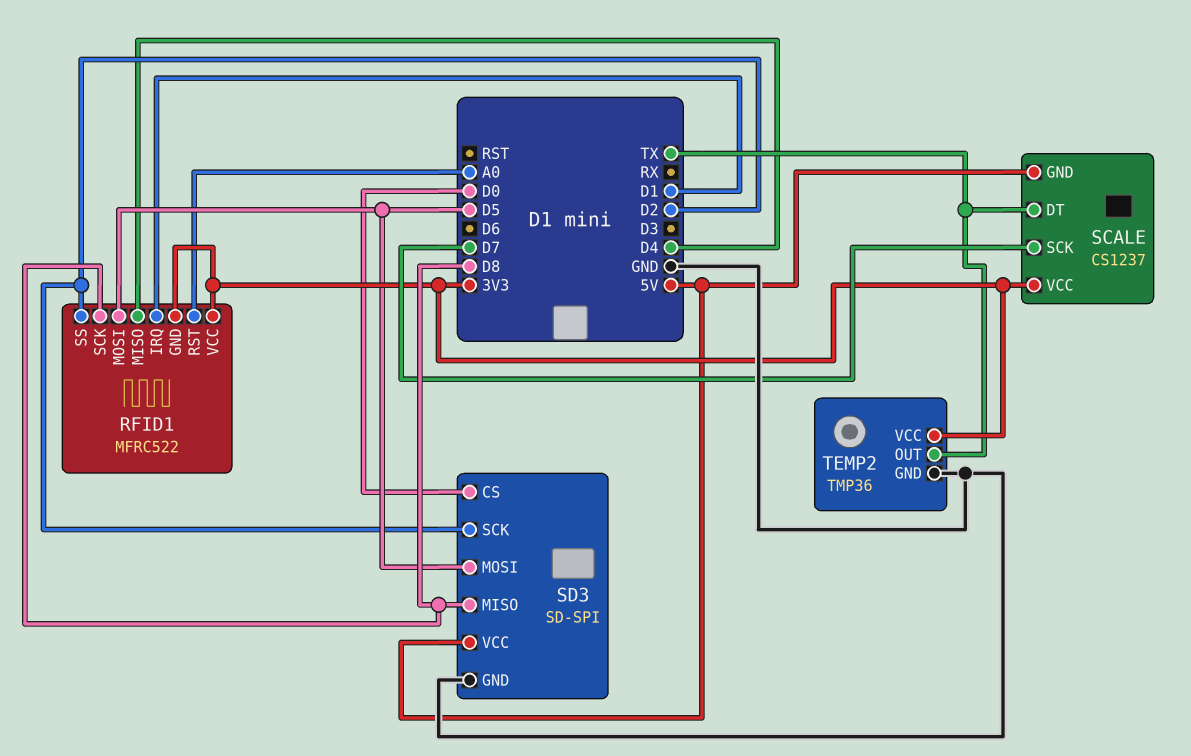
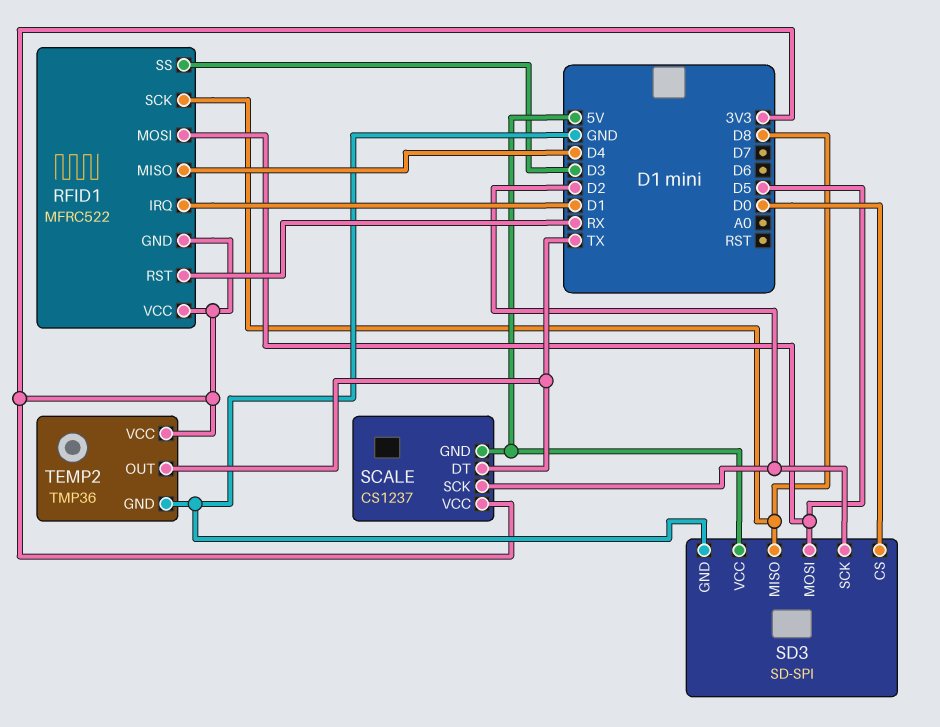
RFID1 pin RST: A0 -> RX
RFID1 pin SS: D2 -> D3
SCALE pin SCK: D7 -> D2

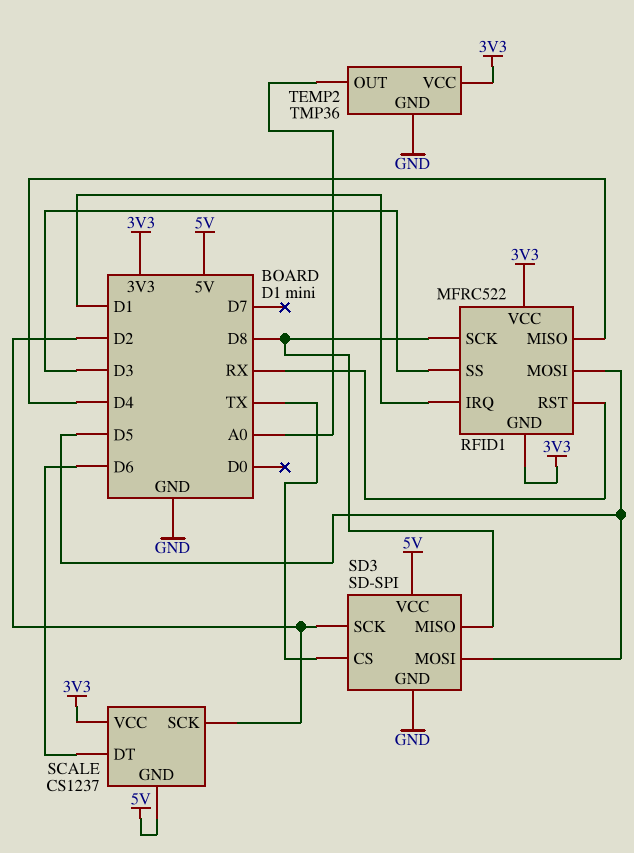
SCALE pin DT: TX -> D6
SD3 pin CS: D0 -> TX
TEMP2 pin OUT: TX -> A0

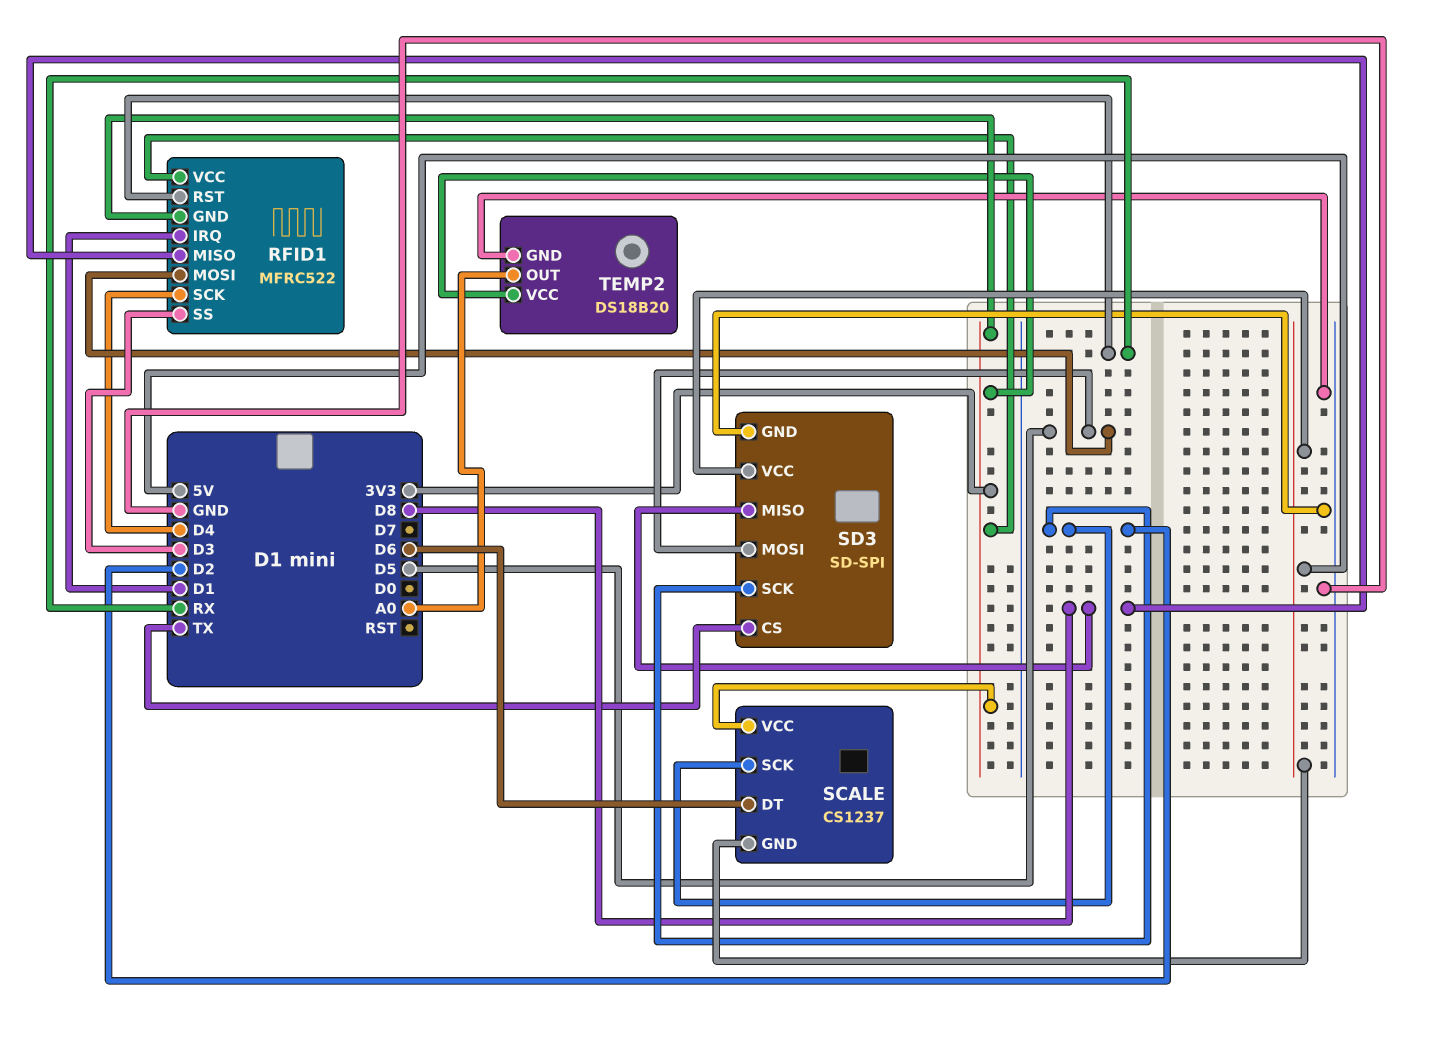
RFID1 pin MISO: D4 -> D8
RFID1 pin SCK: D8 -> D4
TEMP2: TMP36 -> DS18B20

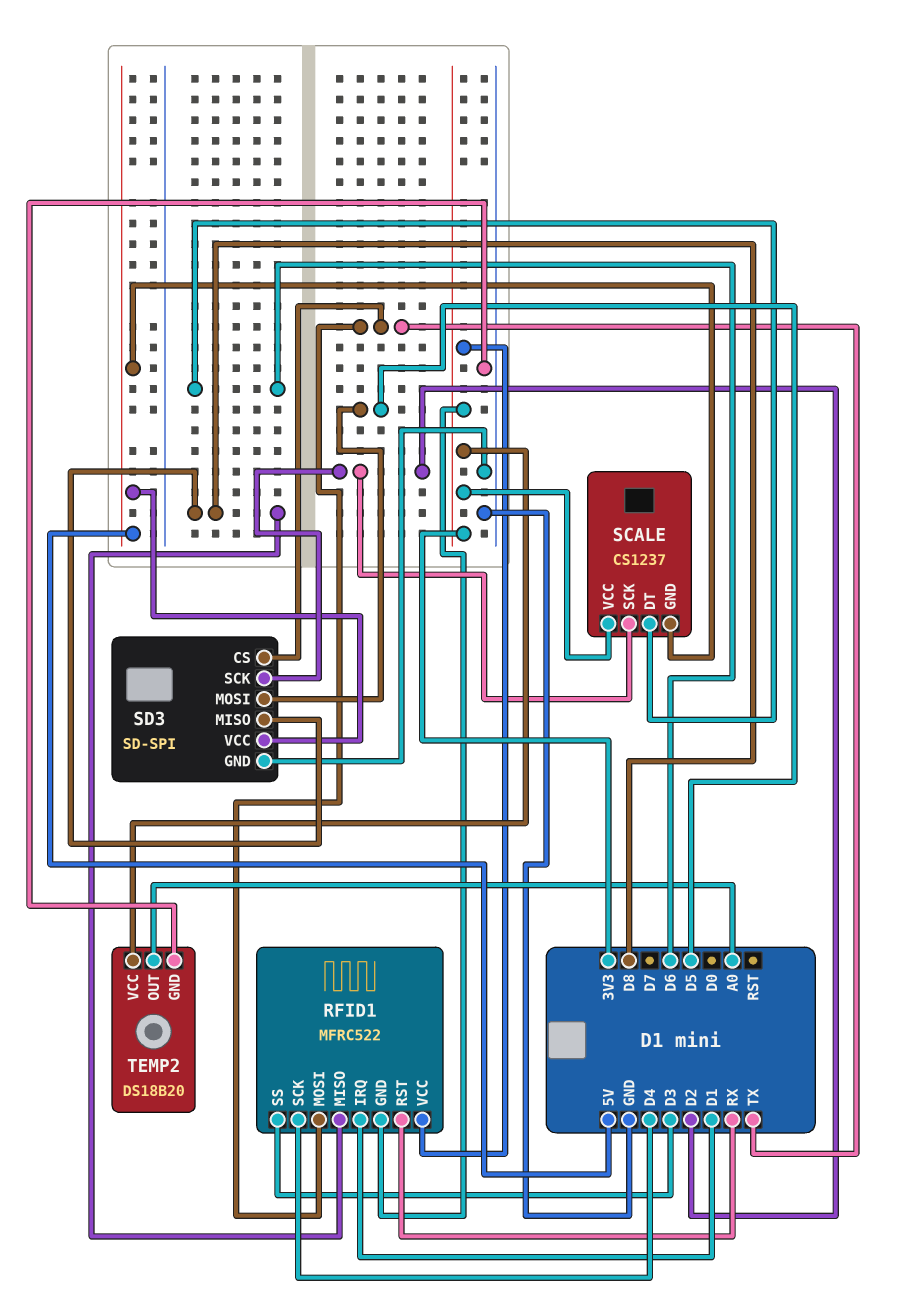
RFID1 pin MOSI: D5 -> TX

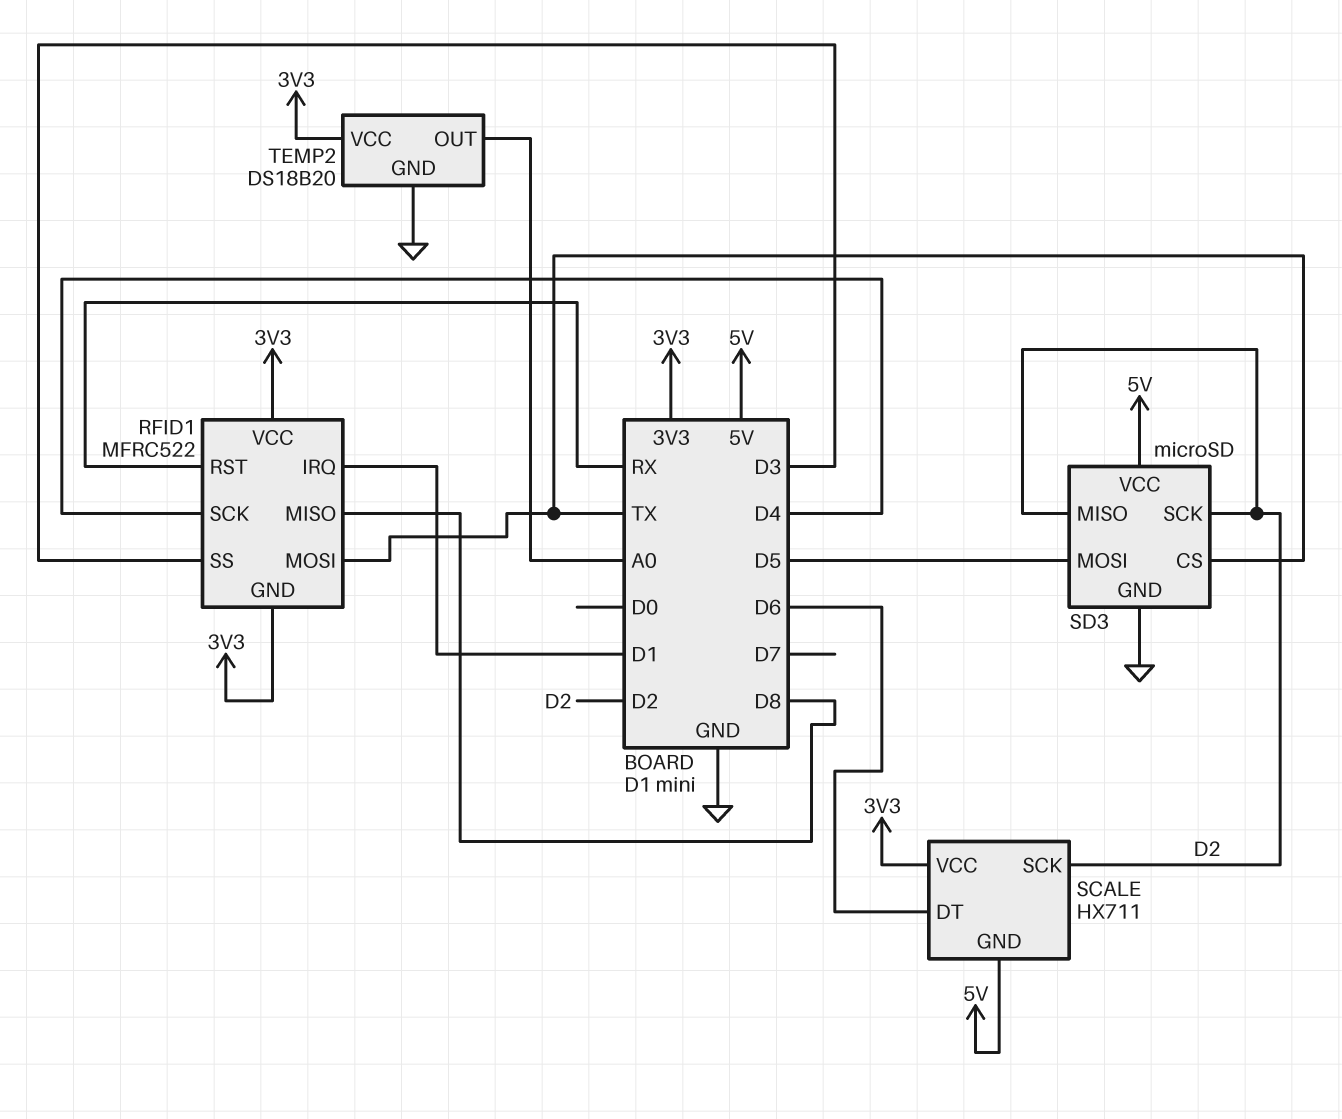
SCALE: CS1237 -> HX711
SD3: SD-SPI -> microSD
SD3 pin MISO: D8 -> D2

